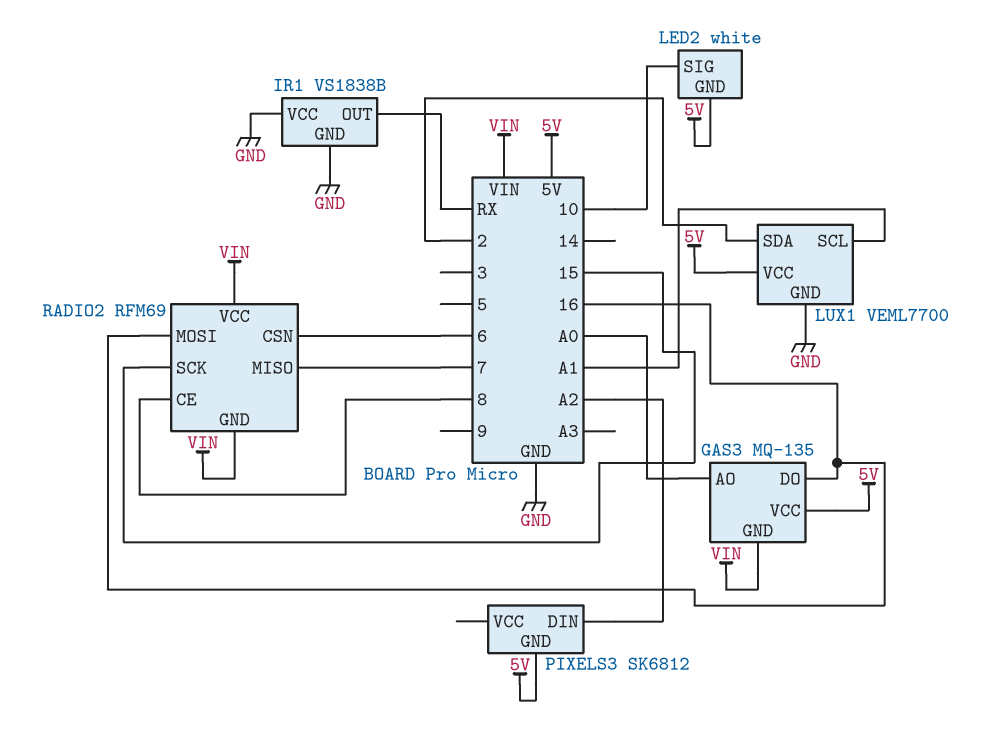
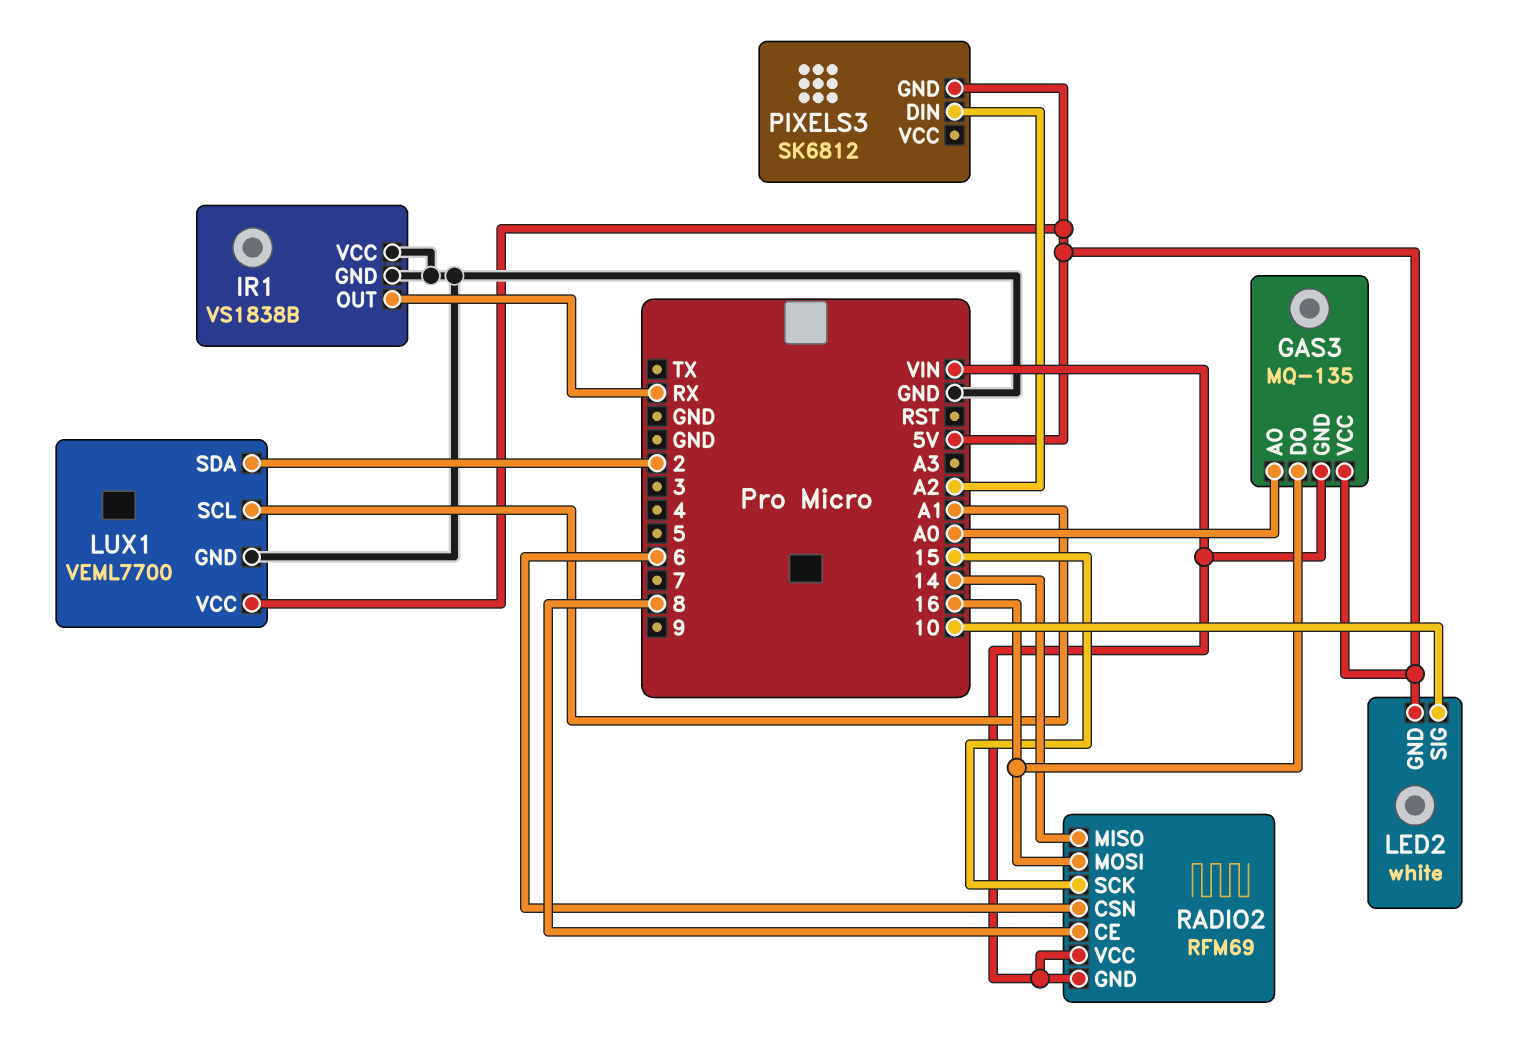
RADIO2 pin MISO: 7 -> 14

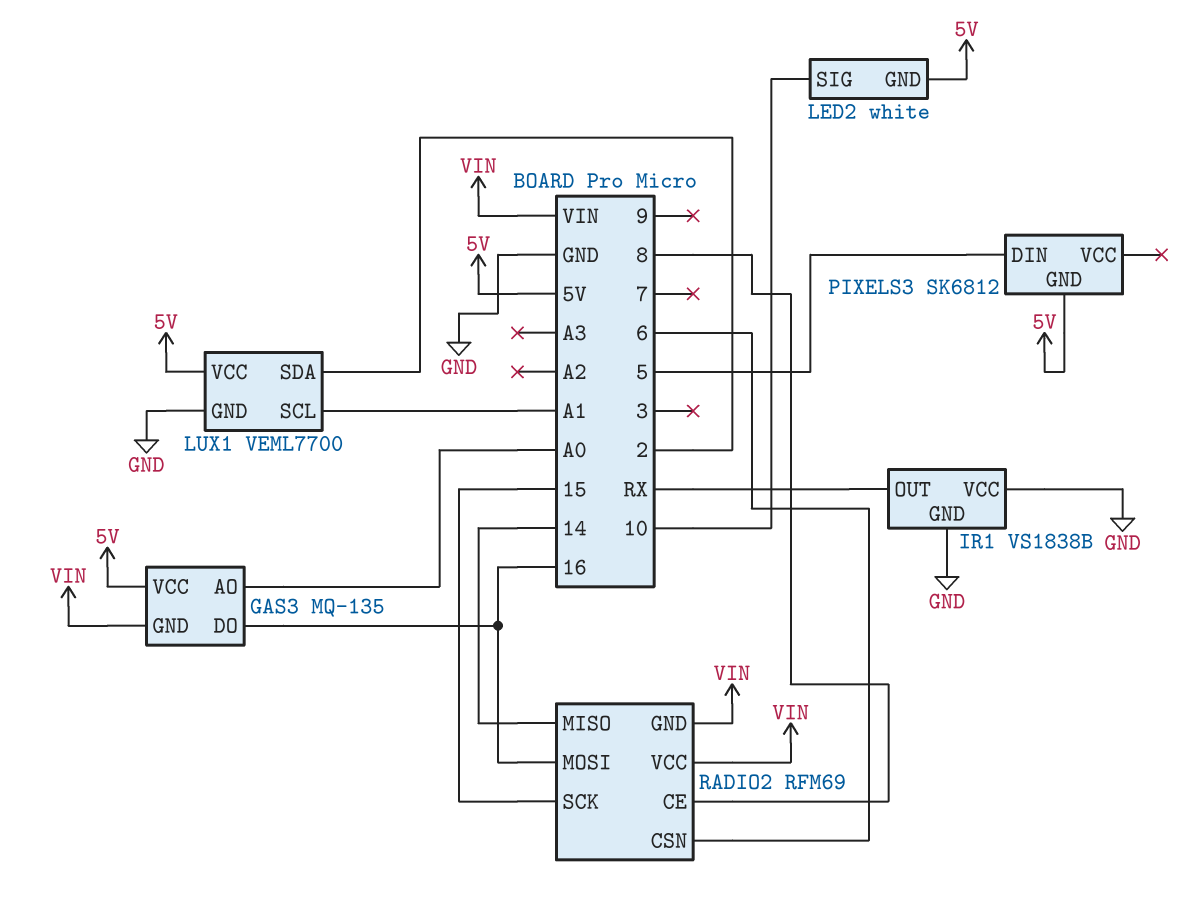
PIXELS3 pin DIN: A2 -> 5

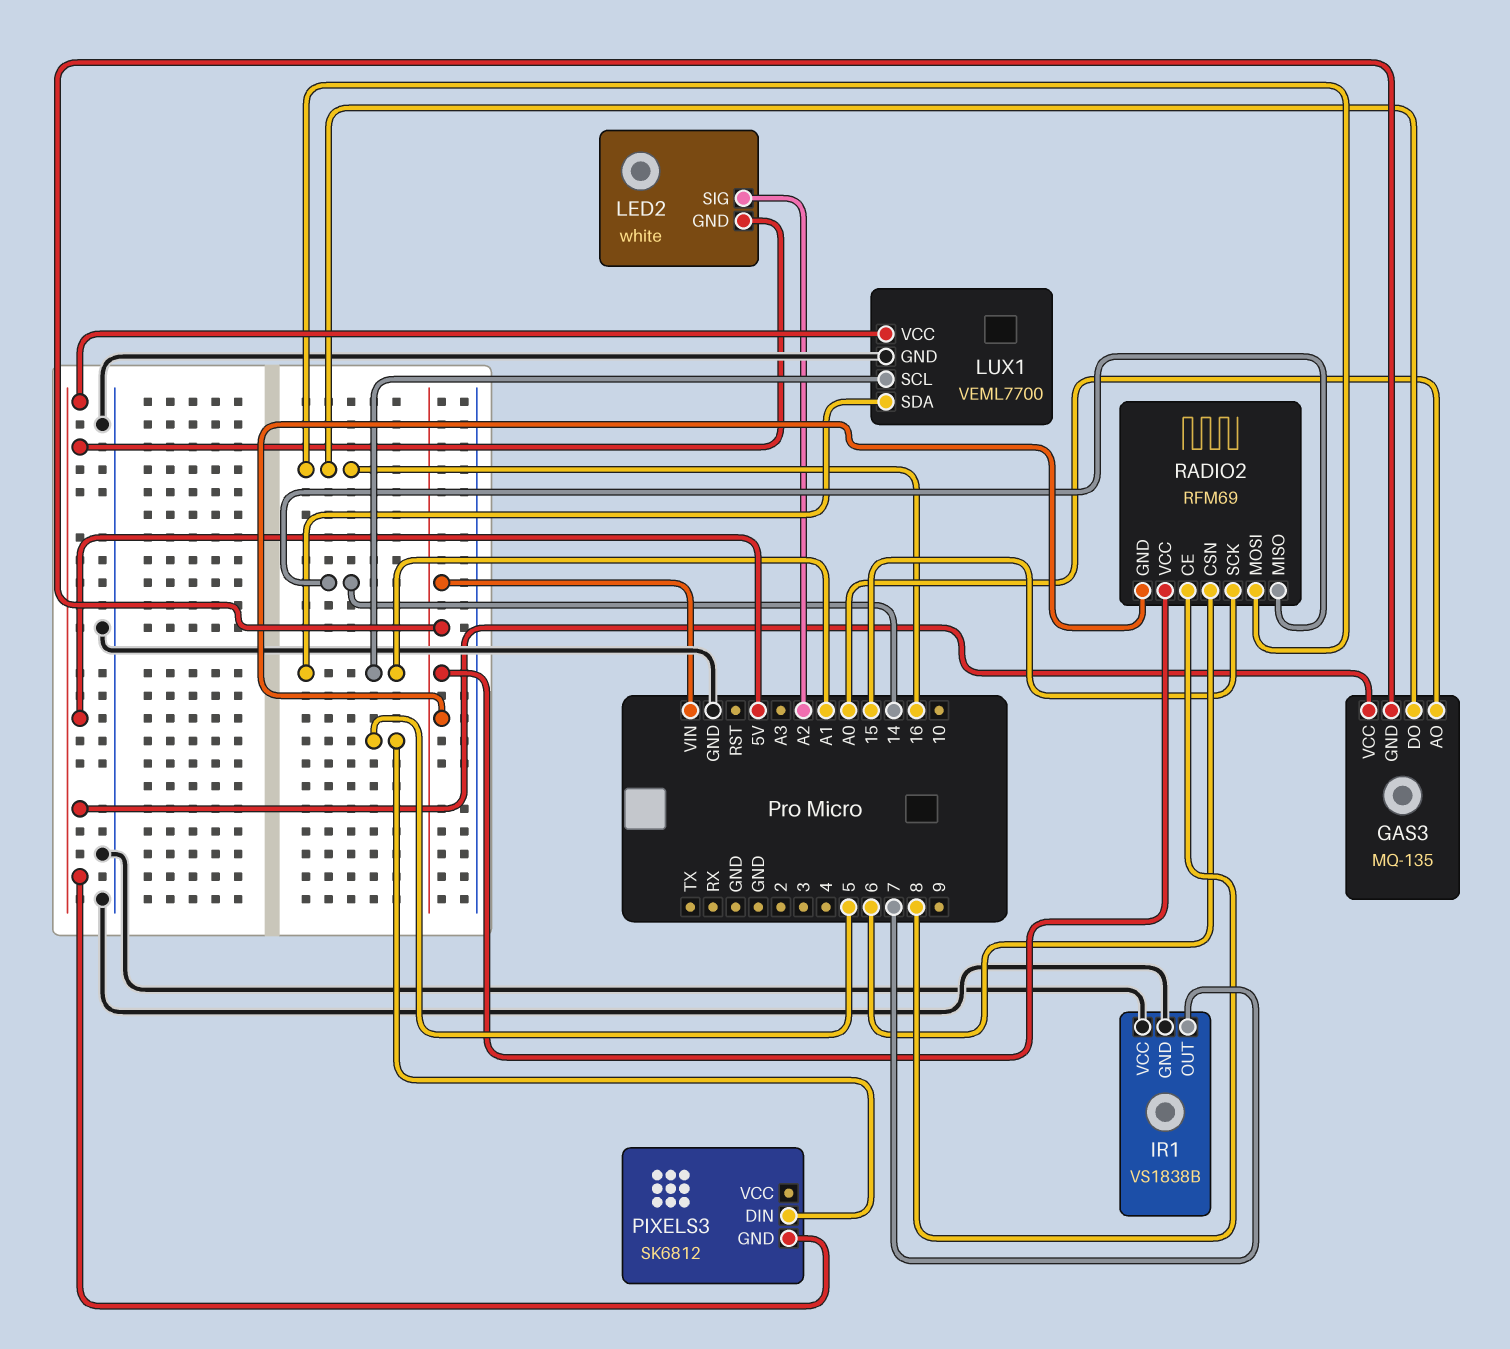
IR1 pin OUT: RX -> 7
LED2 pin SIG: 10 -> A2
LUX1 pin SDA: 2 -> A1

